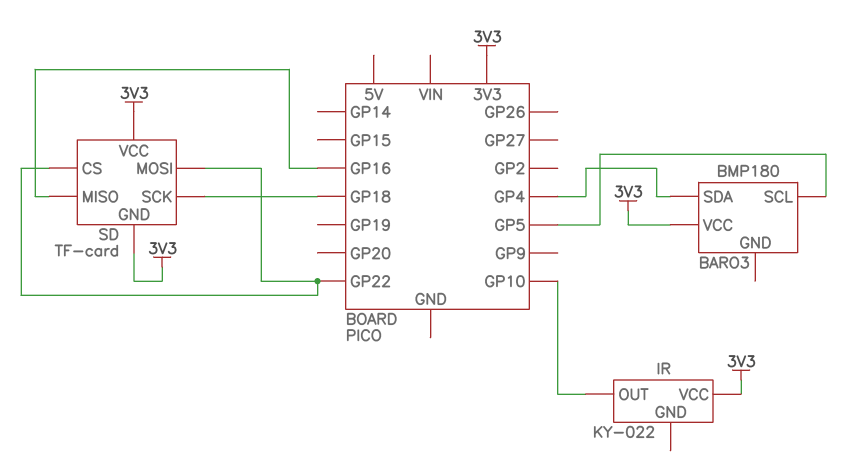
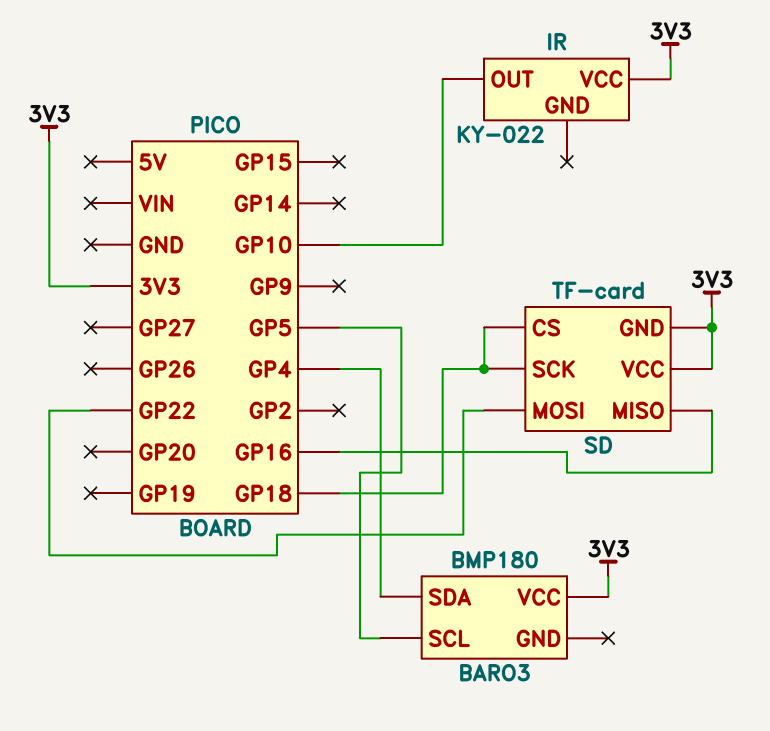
SD pin CS: GP22 -> GP18

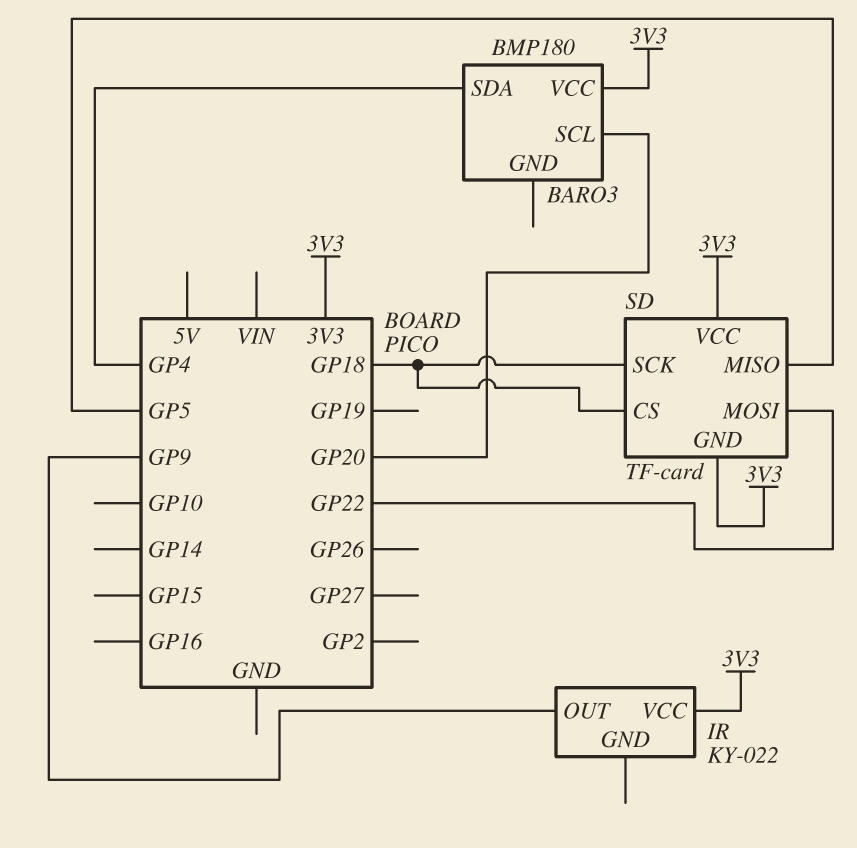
BARO3 pin SCL: GP5 -> GP20
IR pin OUT: GP10 -> GP9
SD pin MISO: GP16 -> GP5

